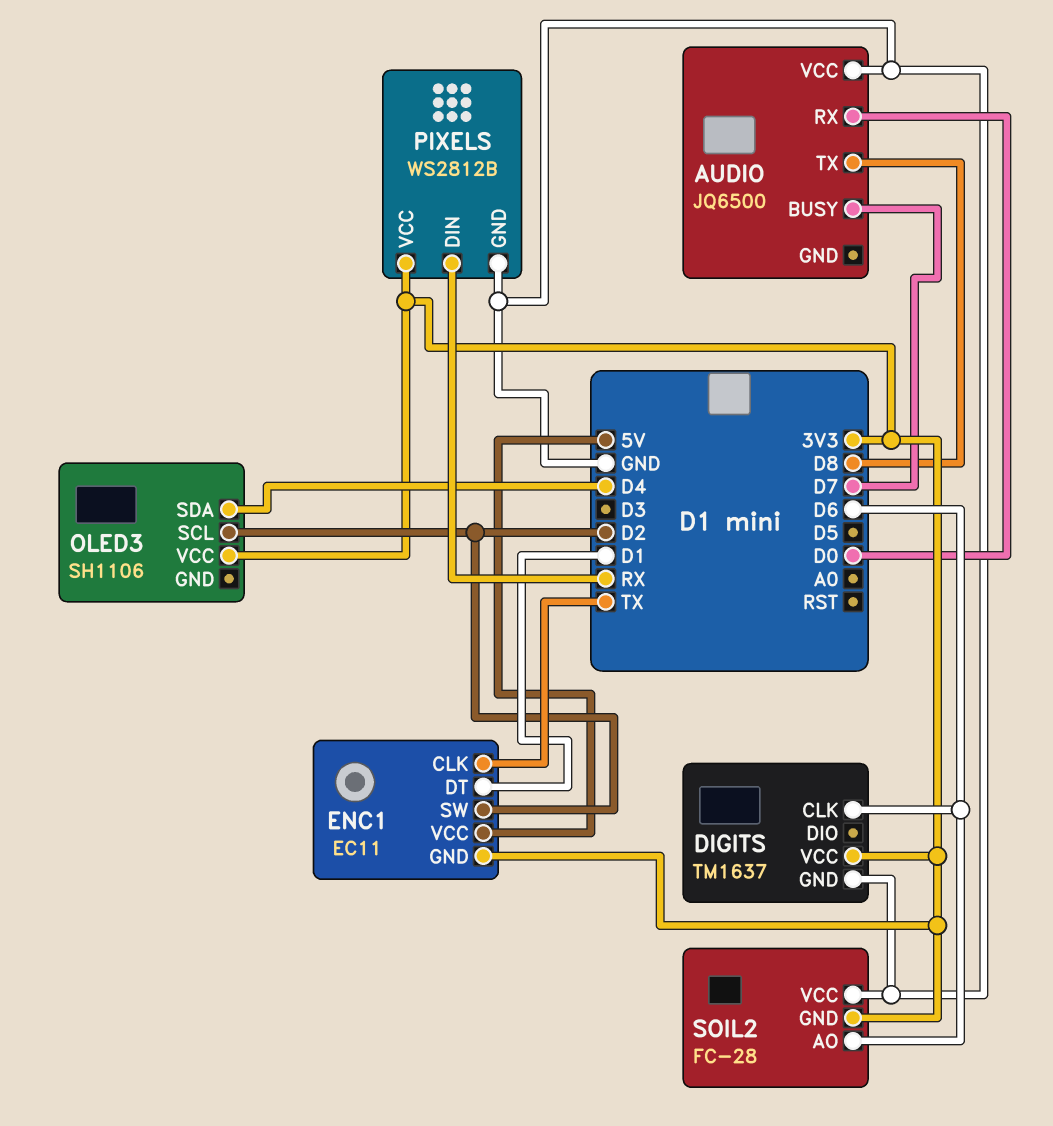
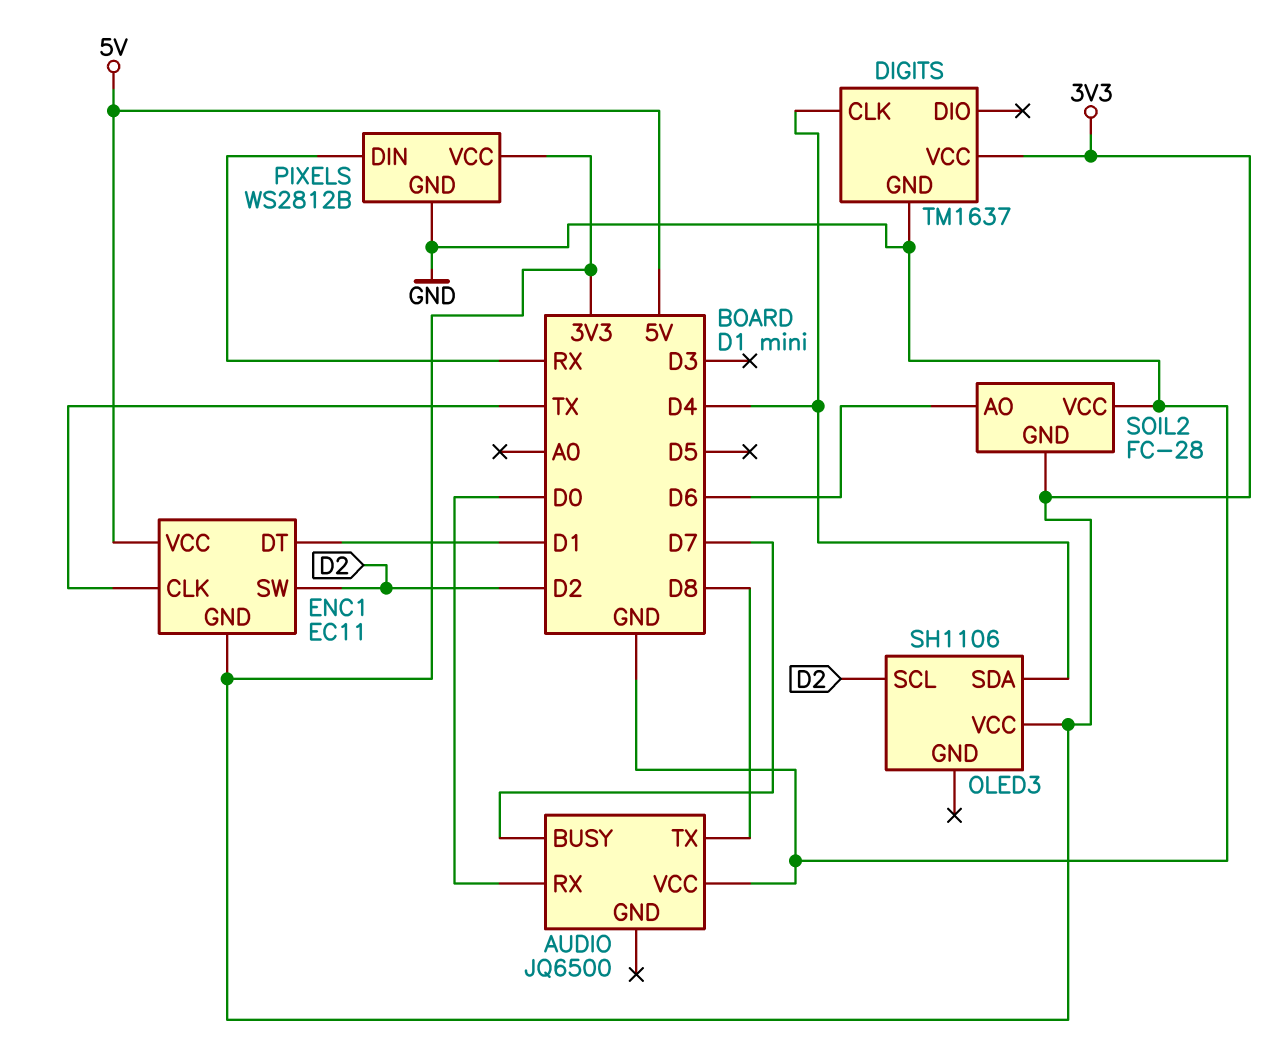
DIGITS pin CLK: D6 -> D4

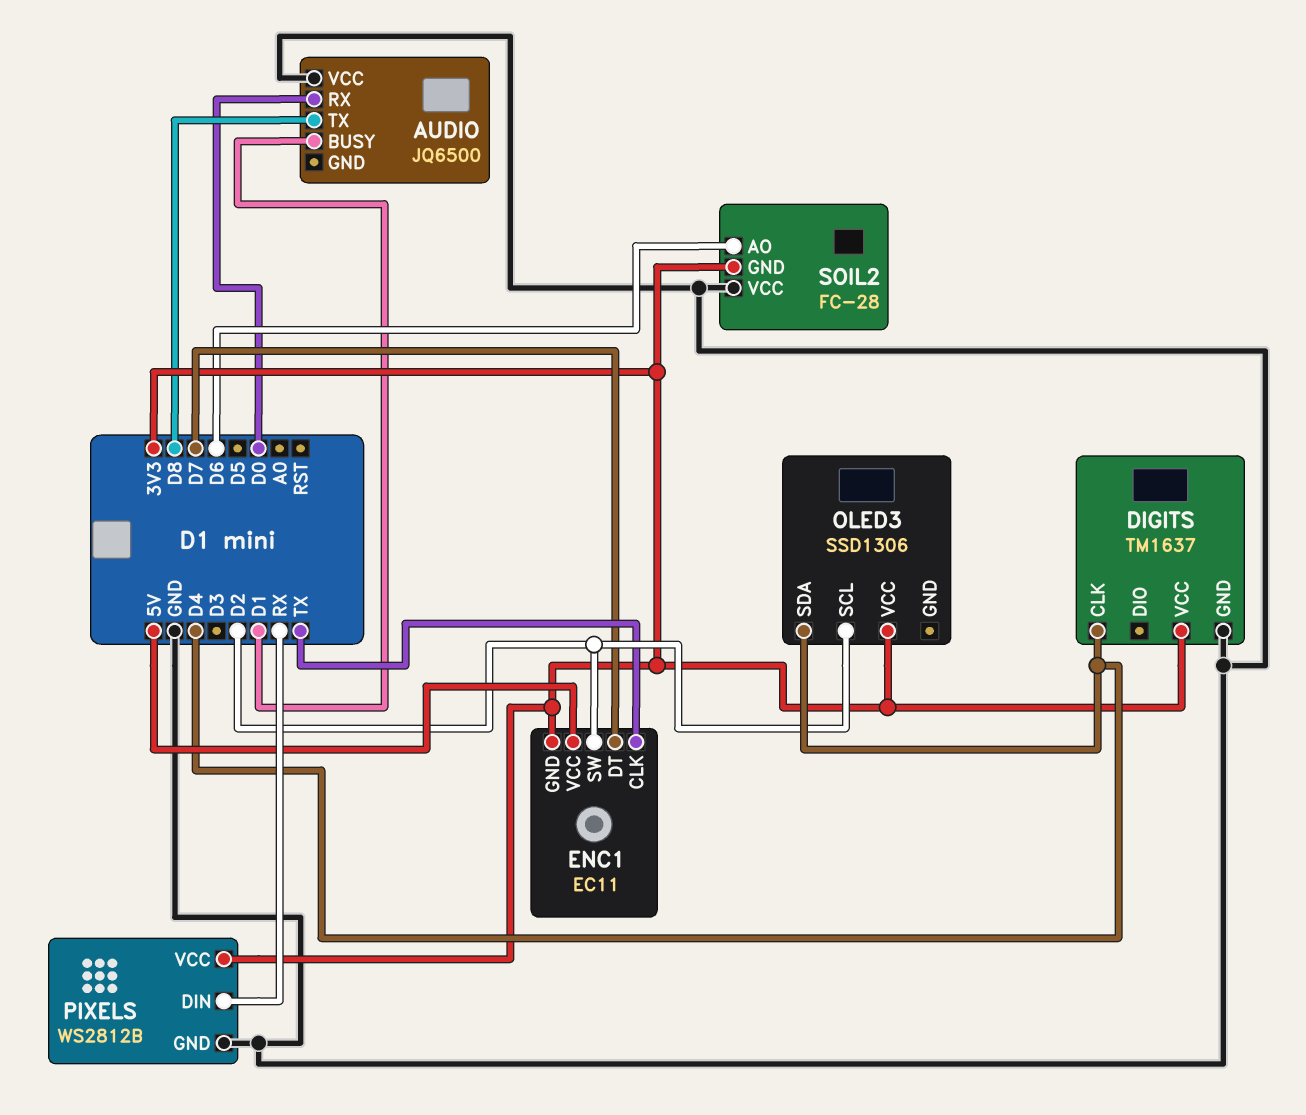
AUDIO pin BUSY: D7 -> D1
ENC1 pin DT: D1 -> D7
OLED3: SH1106 -> SSD1306

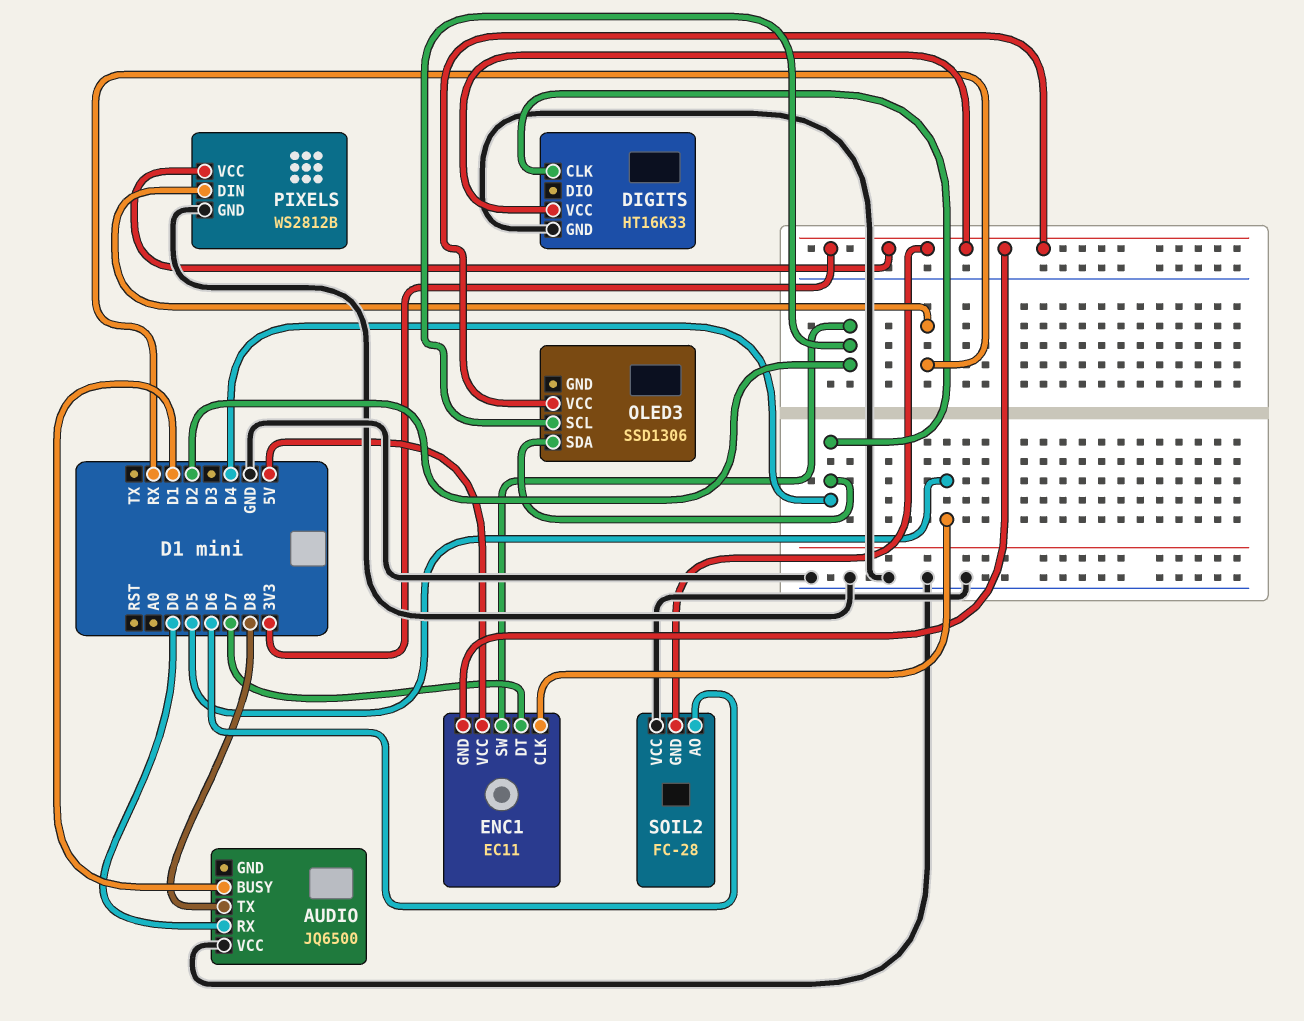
DIGITS: TM1637 -> HT16K33
ENC1 pin CLK: TX -> D5

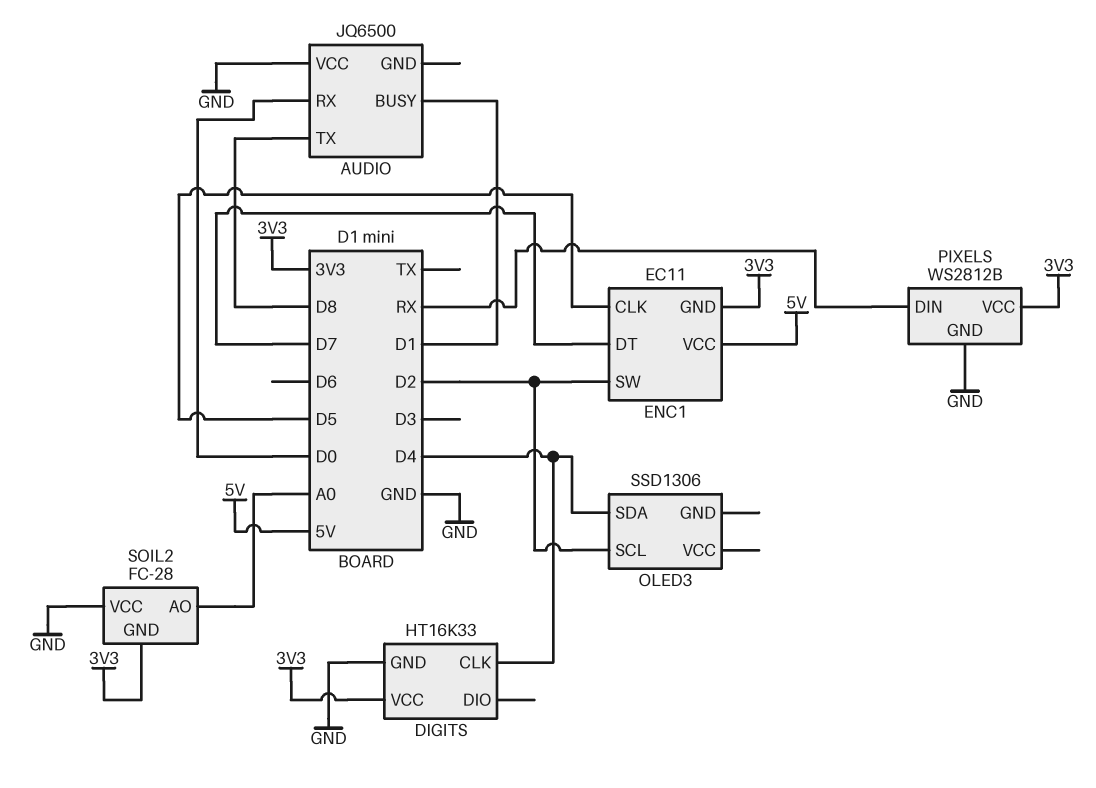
OLED3 pin VCC: 3V3 -> none
SOIL2 pin AO: D6 -> A0

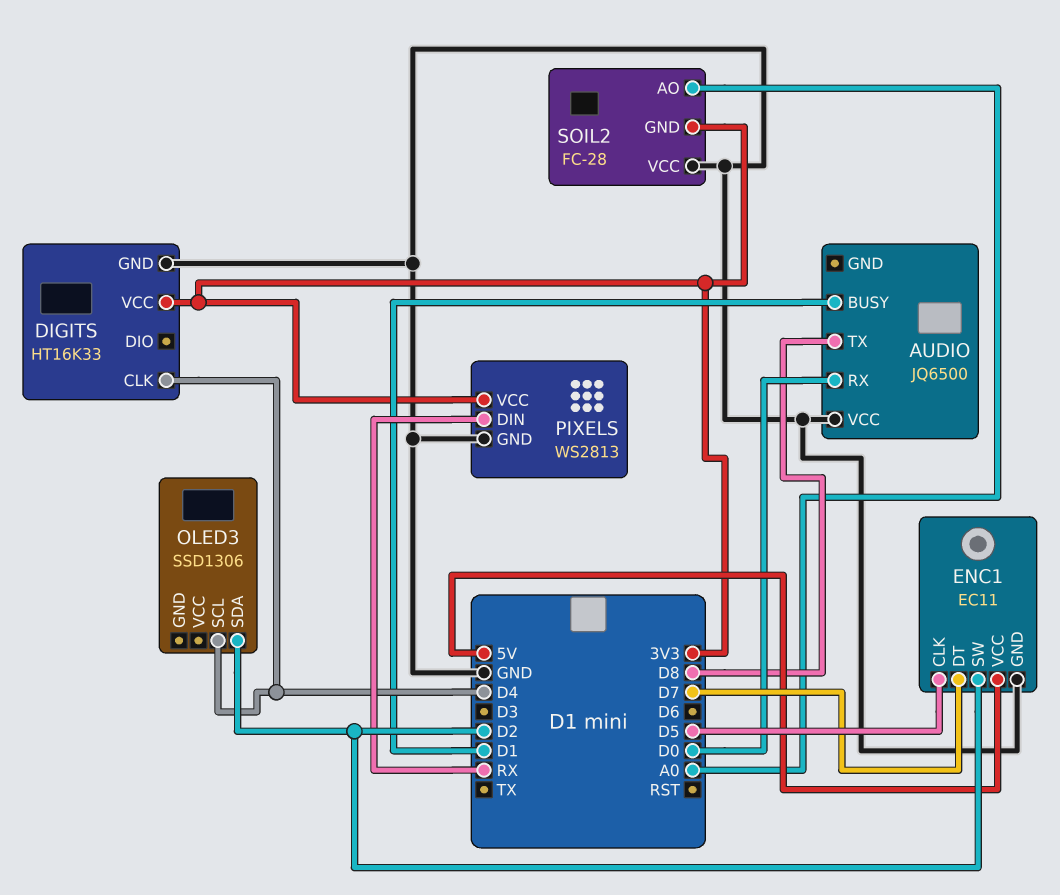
ENC1 pin GND: 3V3 -> GND
OLED3 pin SCL: D2 -> D4
OLED3 pin SDA: D4 -> D2
PIXELS: WS2812B -> WS2813

